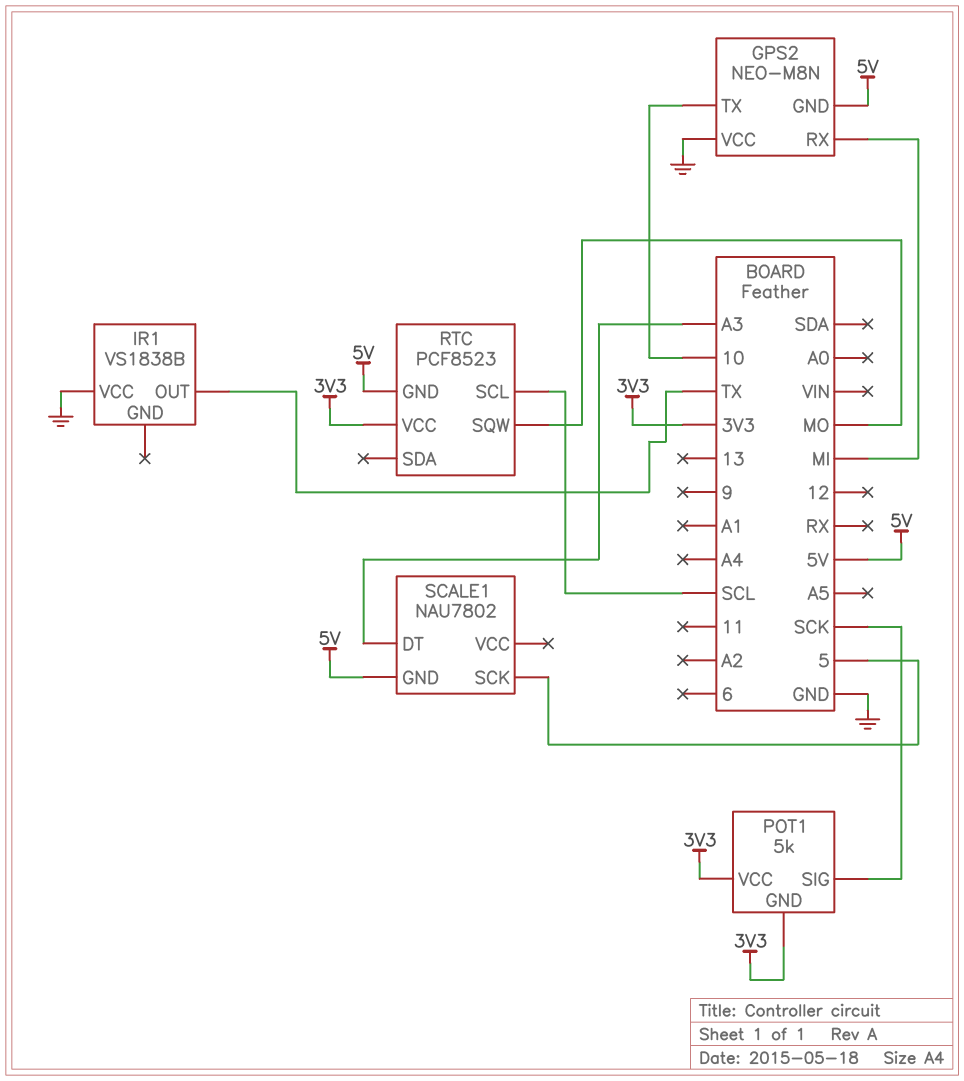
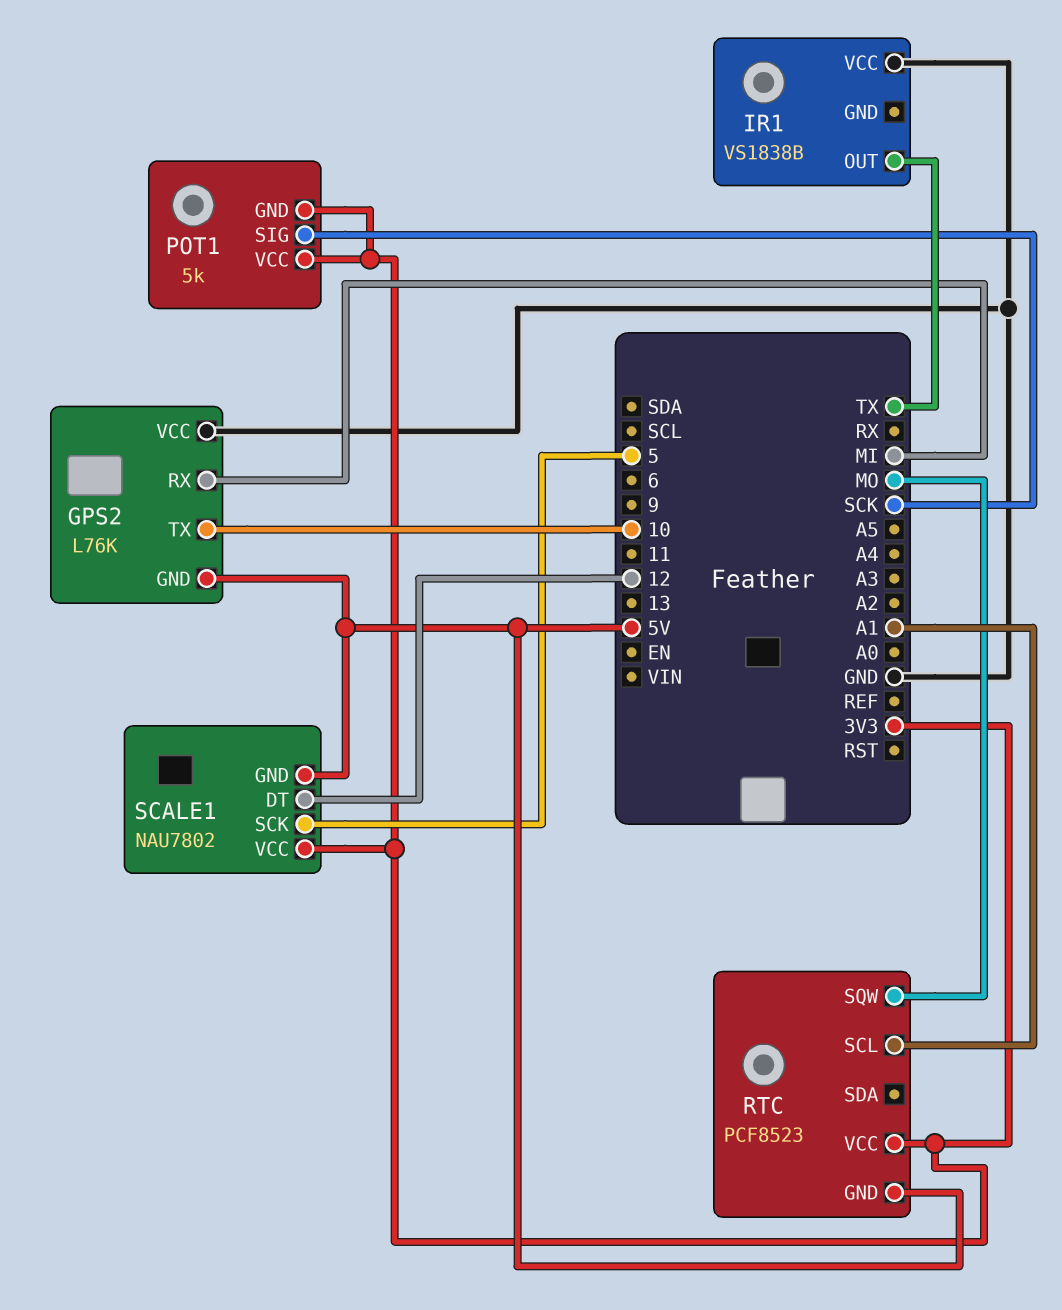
GPS2: NEO-M8N -> L76K
RTC pin SCL: SCL -> A1
SCALE1 pin DT: A3 -> 12
SCALE1 pin VCC: none -> 3V3

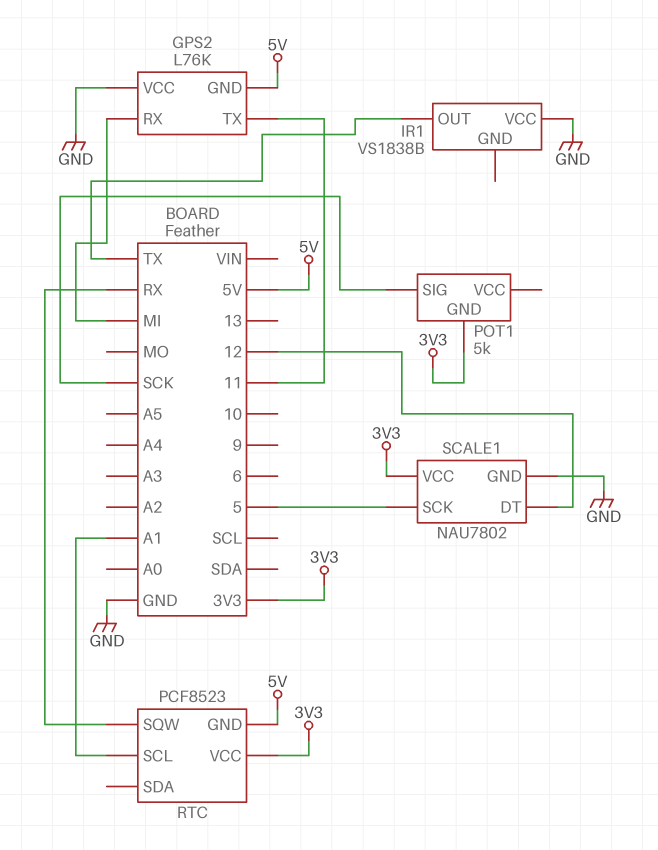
GPS2 pin TX: 10 -> 11
POT1 pin VCC: 3V3 -> none
RTC pin SQW: MO -> RX
SCALE1 pin GND: 5V -> GND

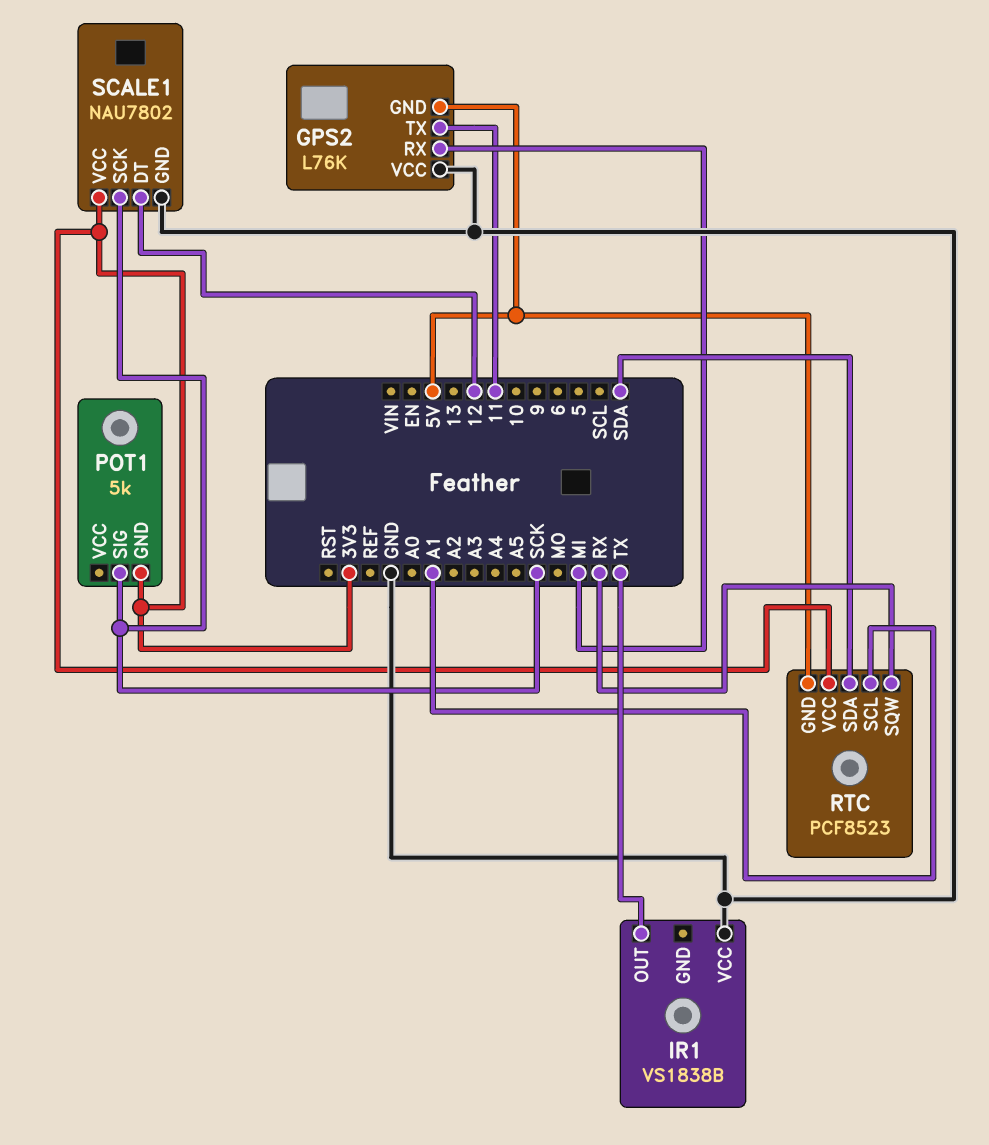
RTC pin SDA: none -> SDA
SCALE1 pin SCK: 5 -> SCK

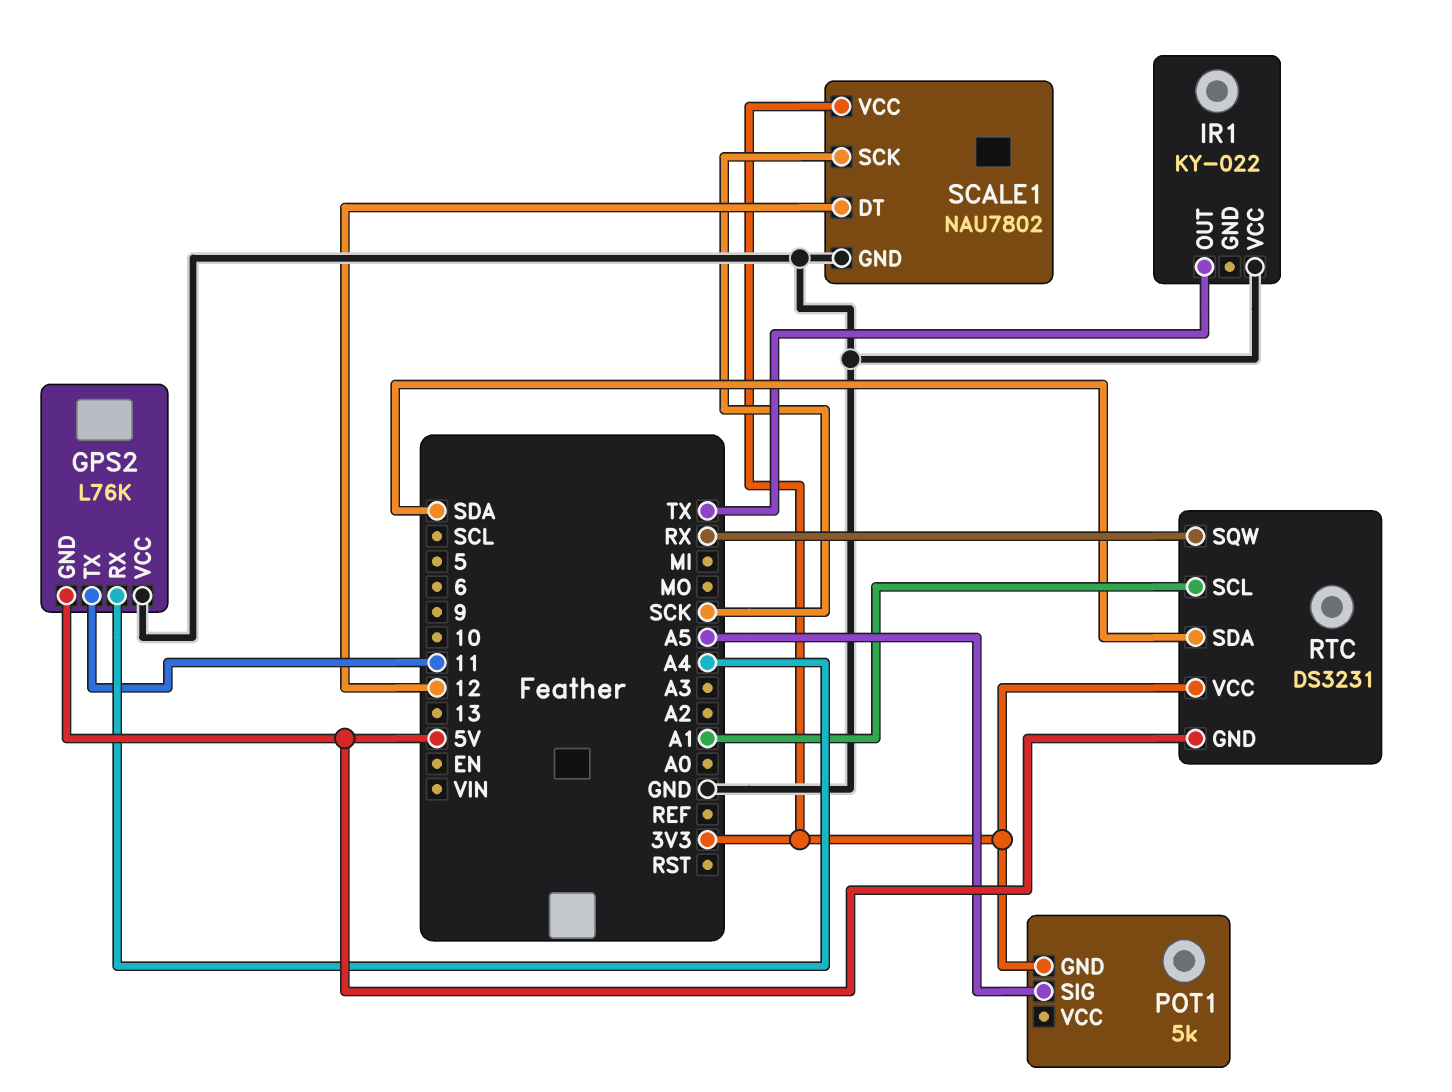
GPS2 pin RX: MI -> A4
IR1: VS1838B -> KY-022
POT1 pin SIG: SCK -> A5
RTC: PCF8523 -> DS3231

